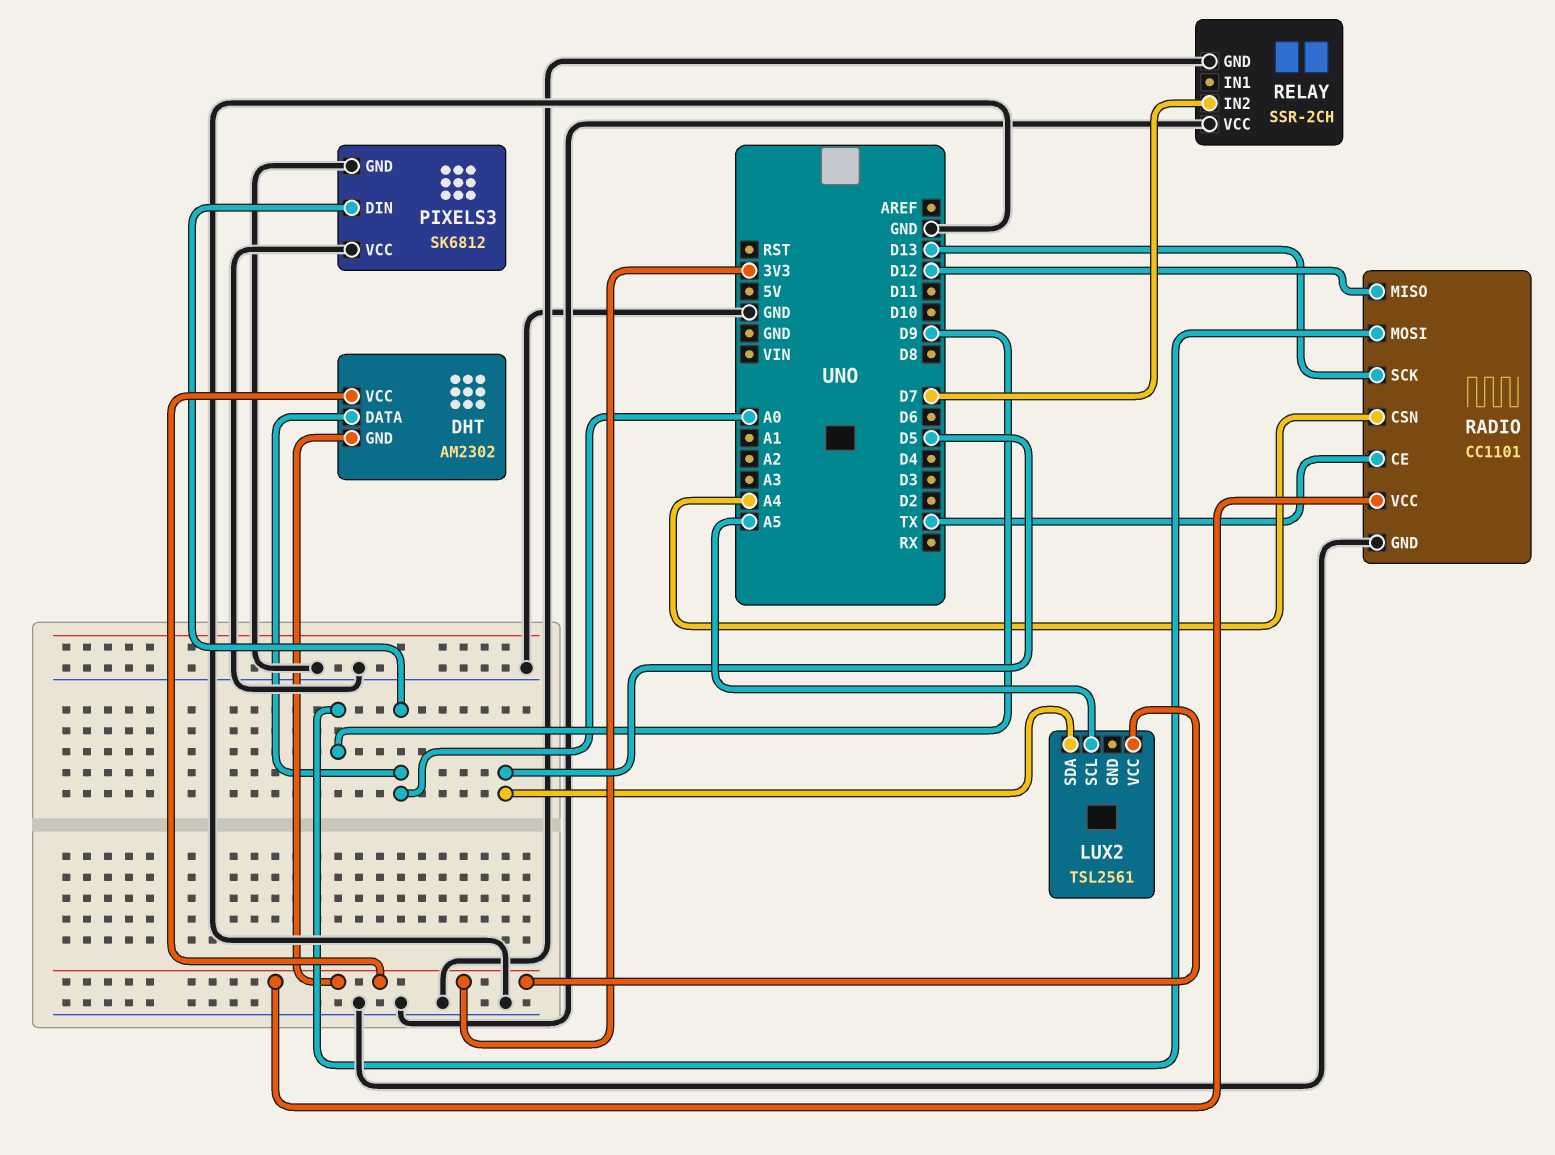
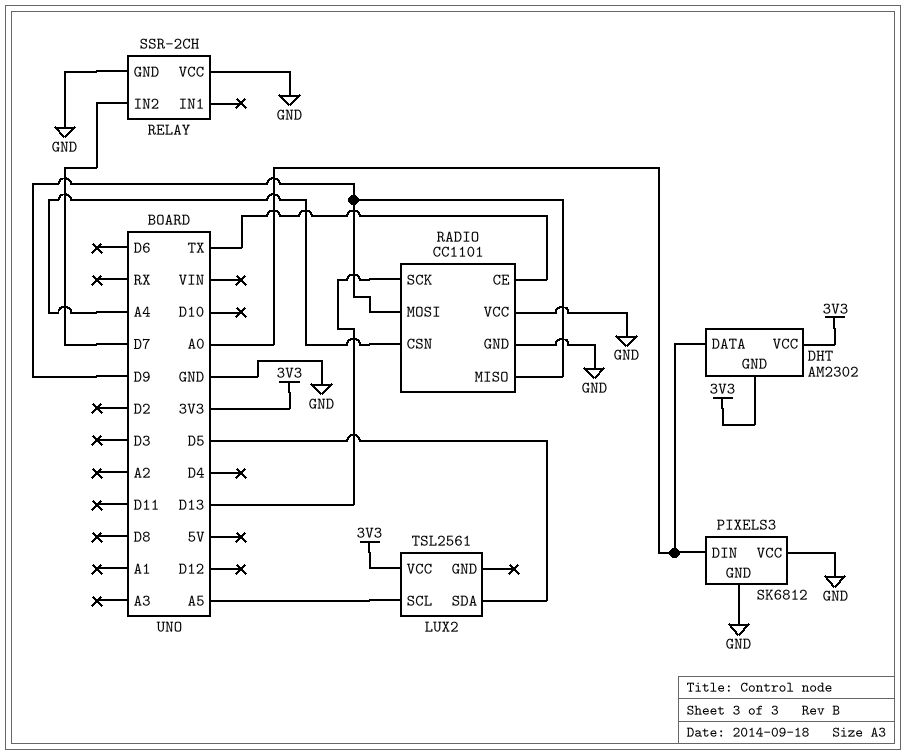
RADIO pin MISO: D12 -> D9
RADIO pin VCC: 3V3 -> GND

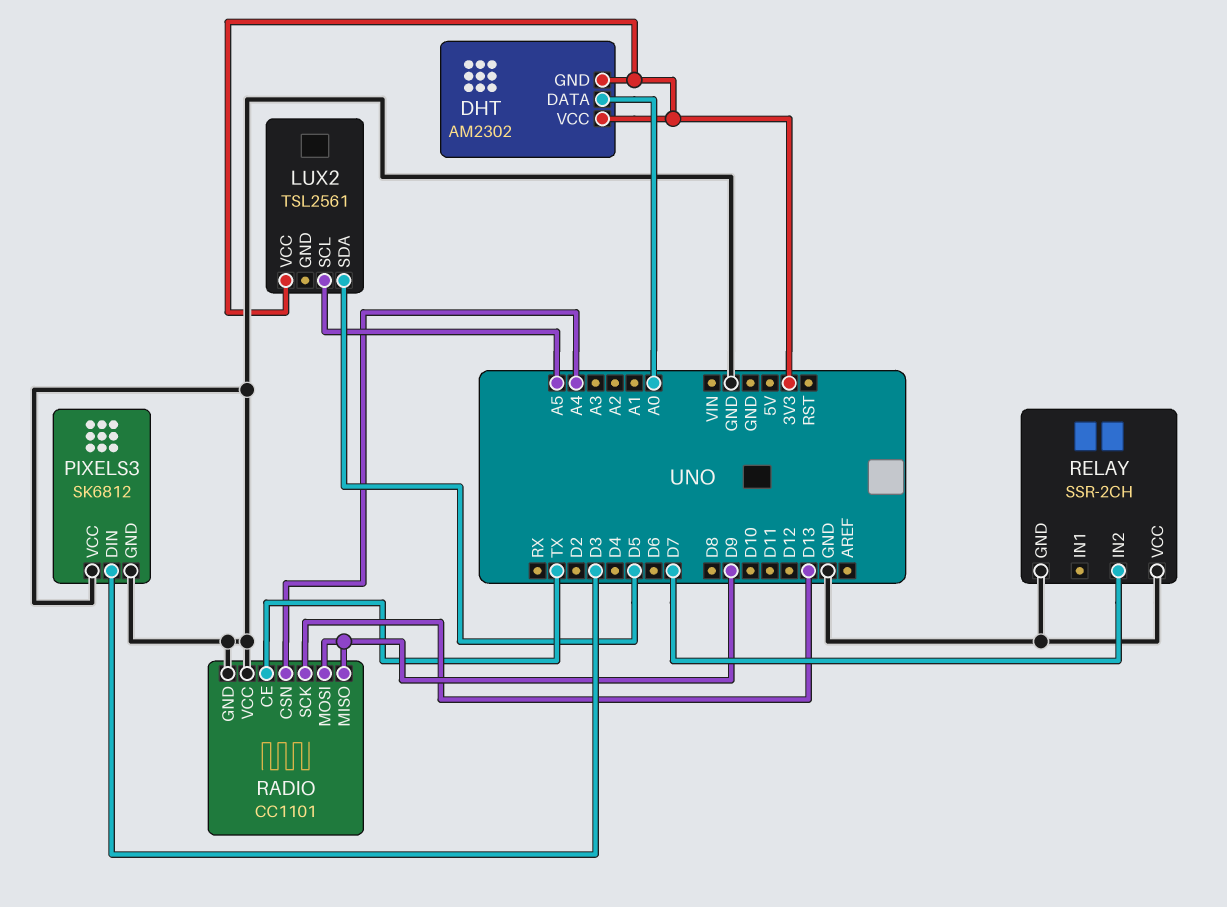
PIXELS3 pin DIN: A0 -> D3

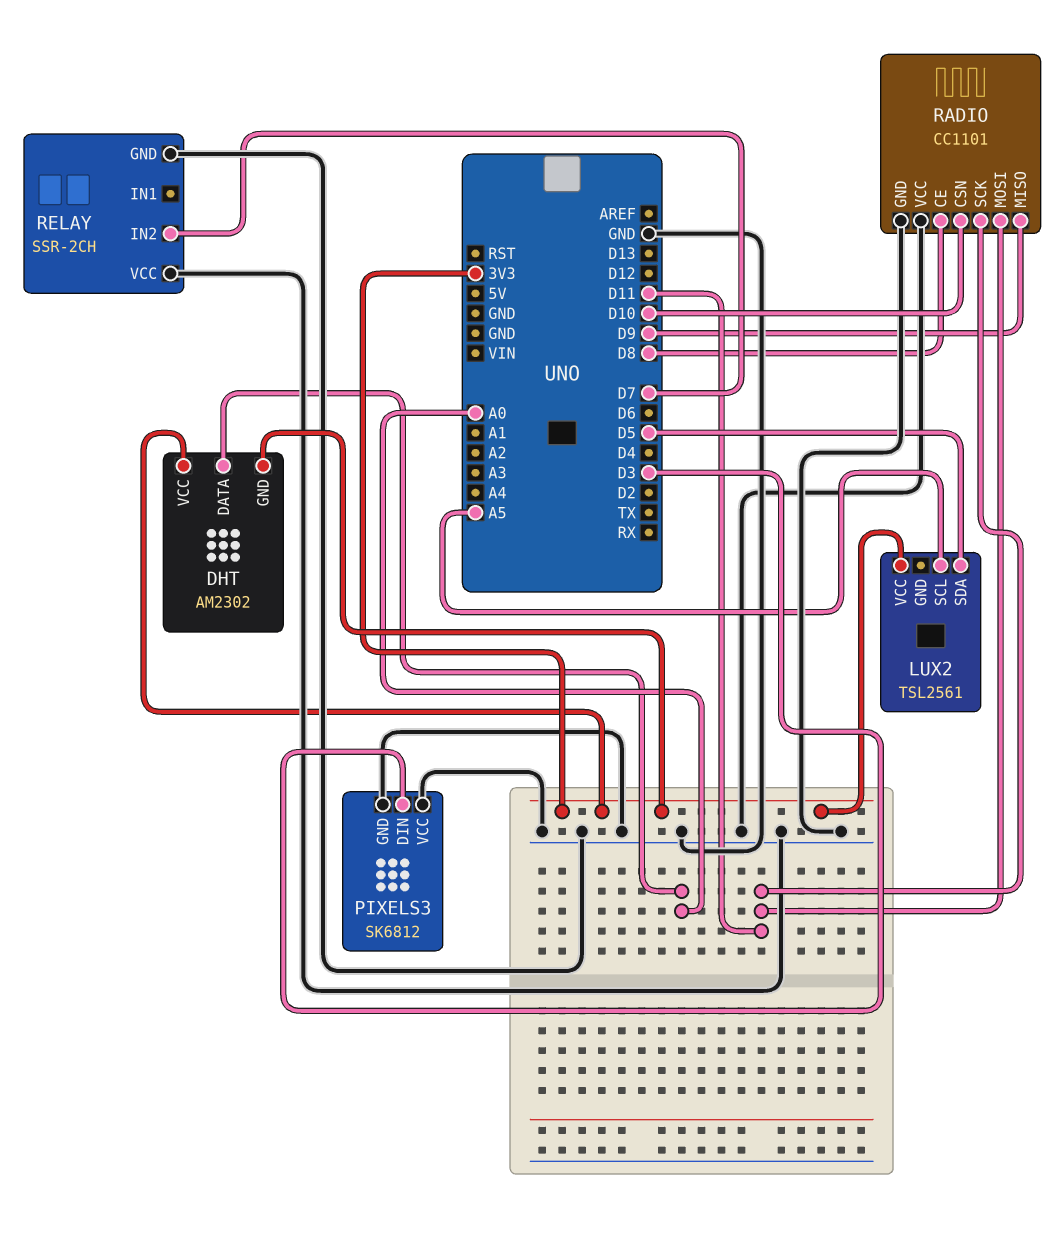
RADIO pin CE: TX -> D8
RADIO pin CSN: A4 -> D10
RADIO pin MOSI: D9 -> D11
RADIO pin SCK: D13 -> D11

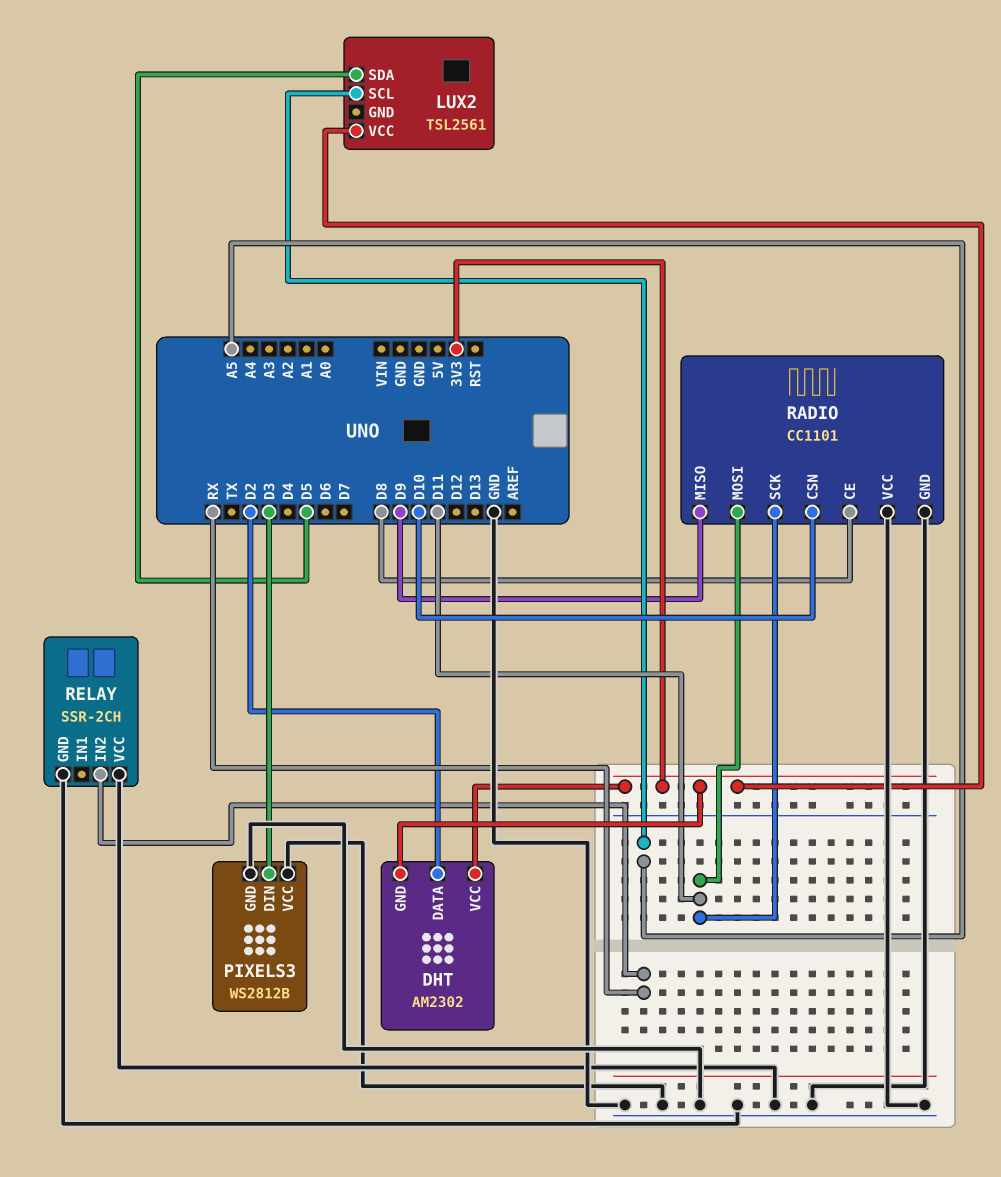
DHT pin DATA: A0 -> D2
PIXELS3: SK6812 -> WS2812B
RELAY pin IN2: D7 -> RX

